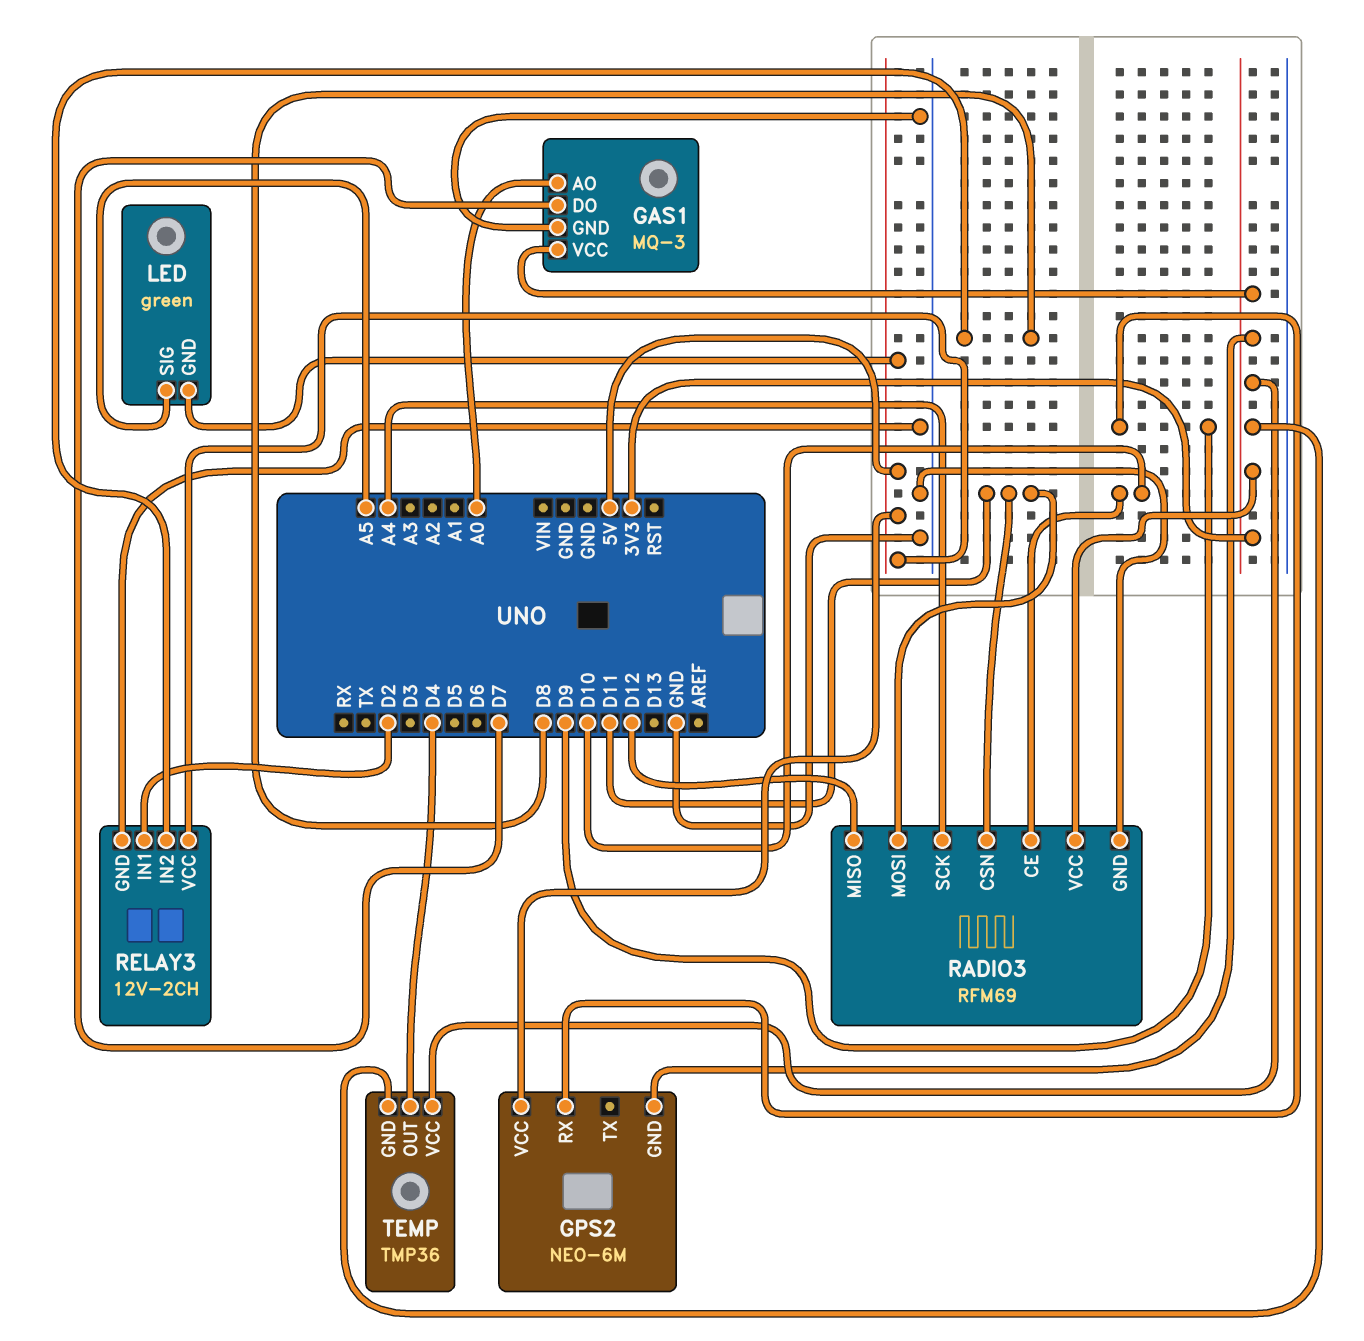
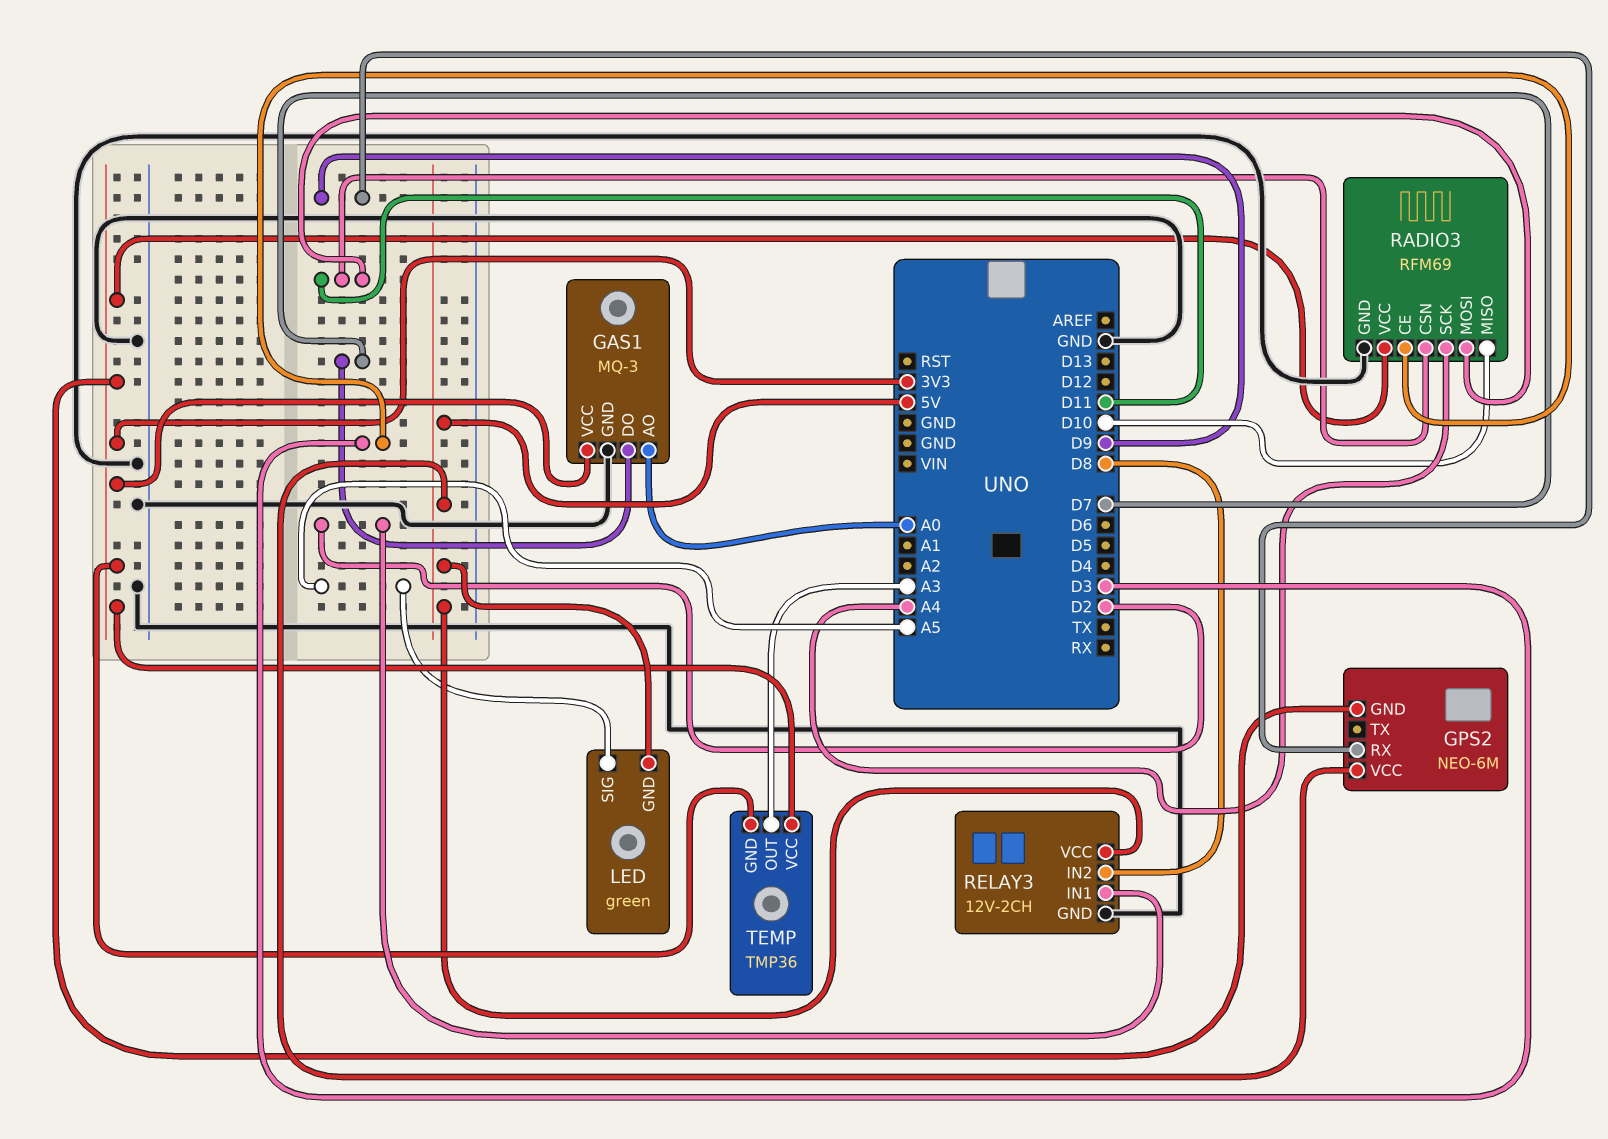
RADIO3 pin CE: D10 -> D3
RADIO3 pin MISO: D12 -> D10
TEMP pin OUT: D4 -> A3

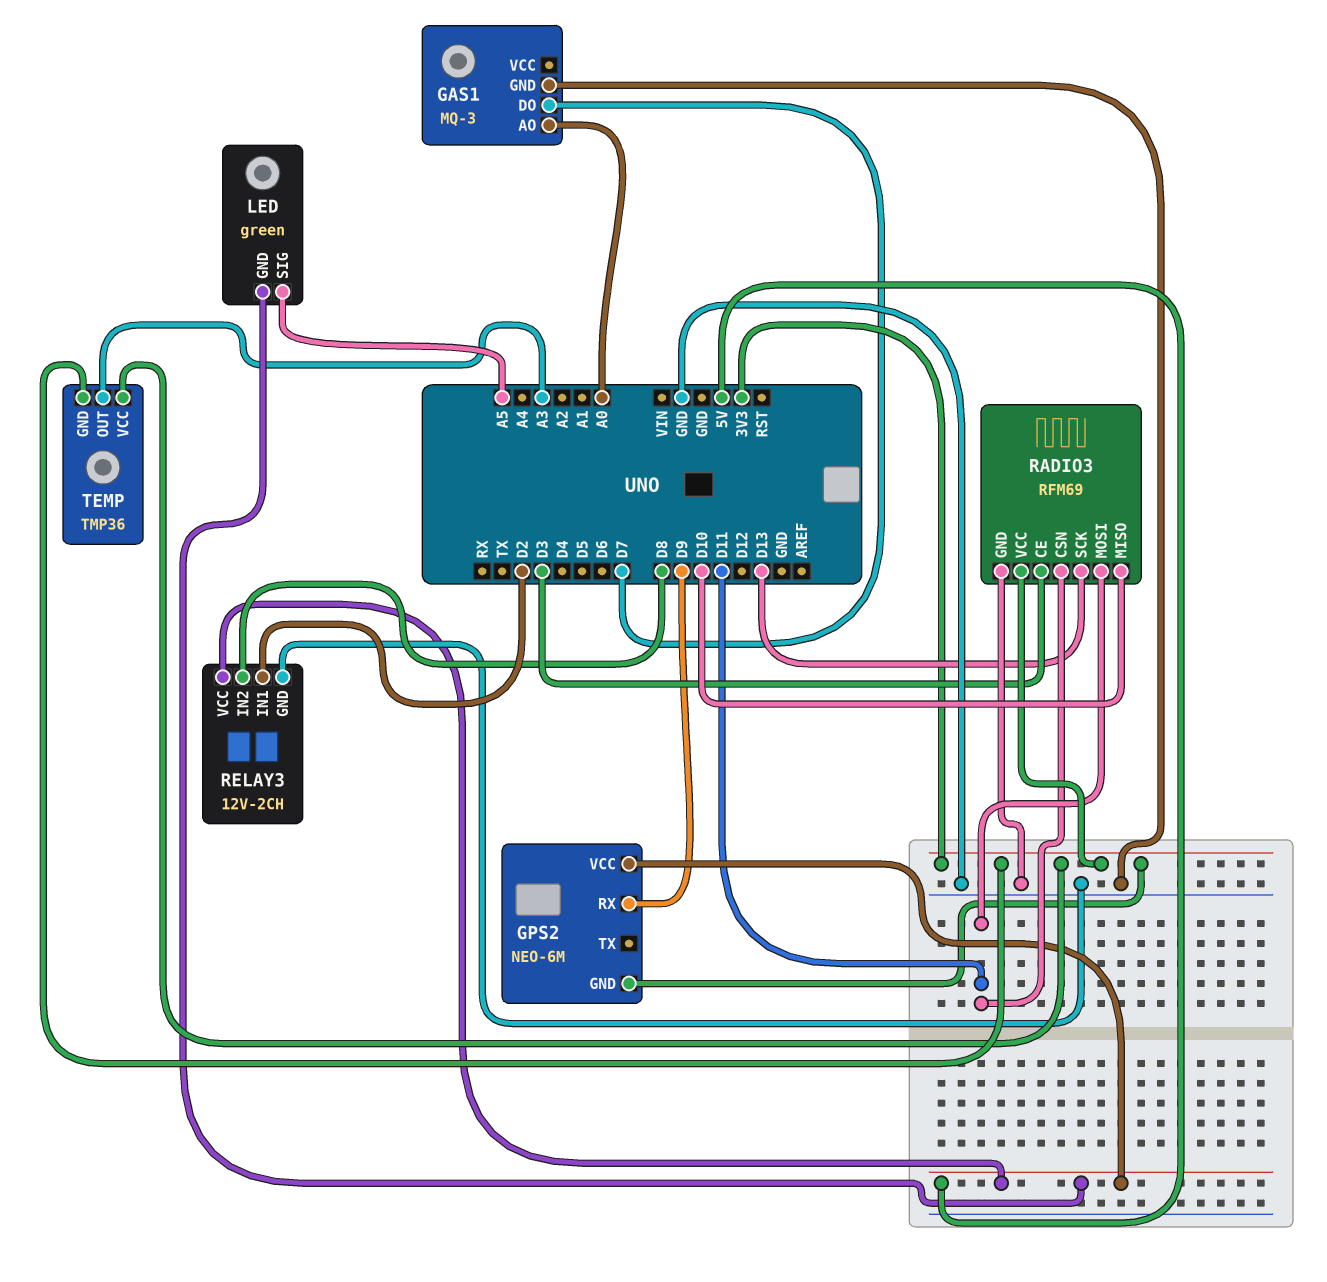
GAS1 pin VCC: 3V3 -> none
RADIO3 pin SCK: A4 -> D13

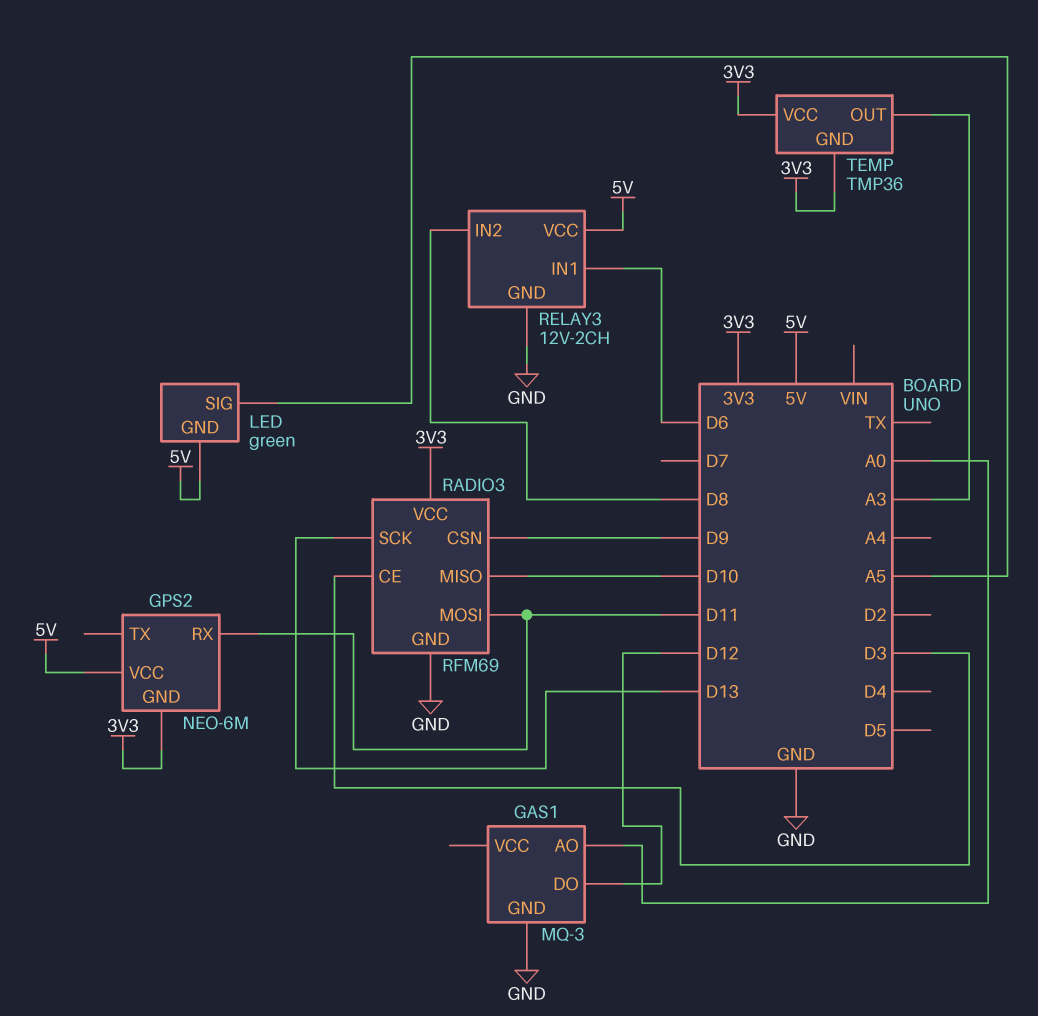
GAS1 pin DO: D7 -> D12
GPS2 pin RX: D9 -> D11
RADIO3 pin CSN: D11 -> D9
RELAY3 pin IN1: D2 -> D6

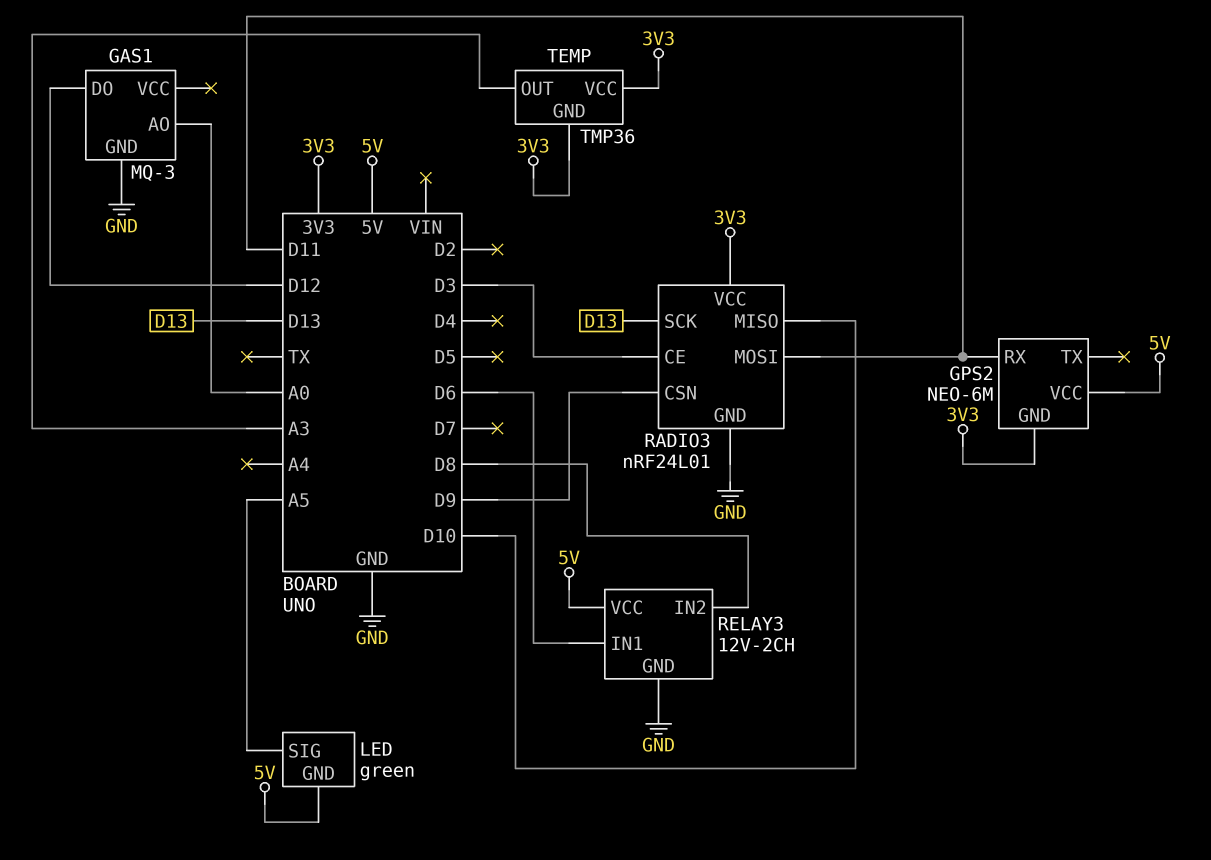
RADIO3: RFM69 -> nRF24L01

